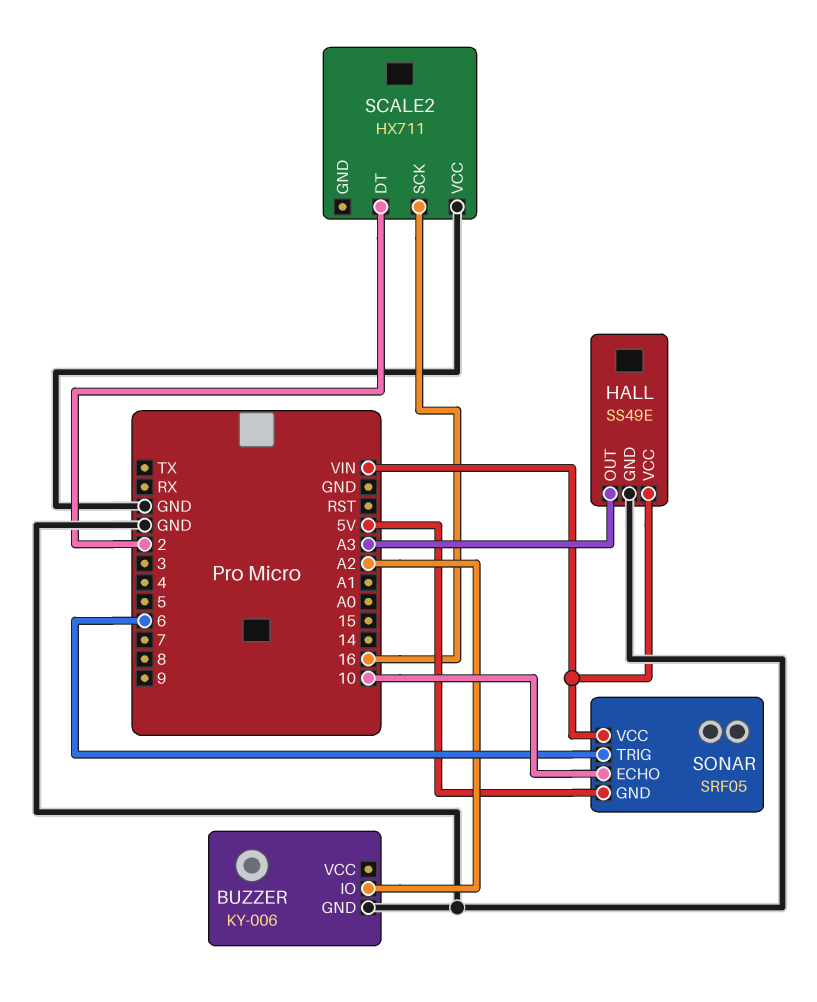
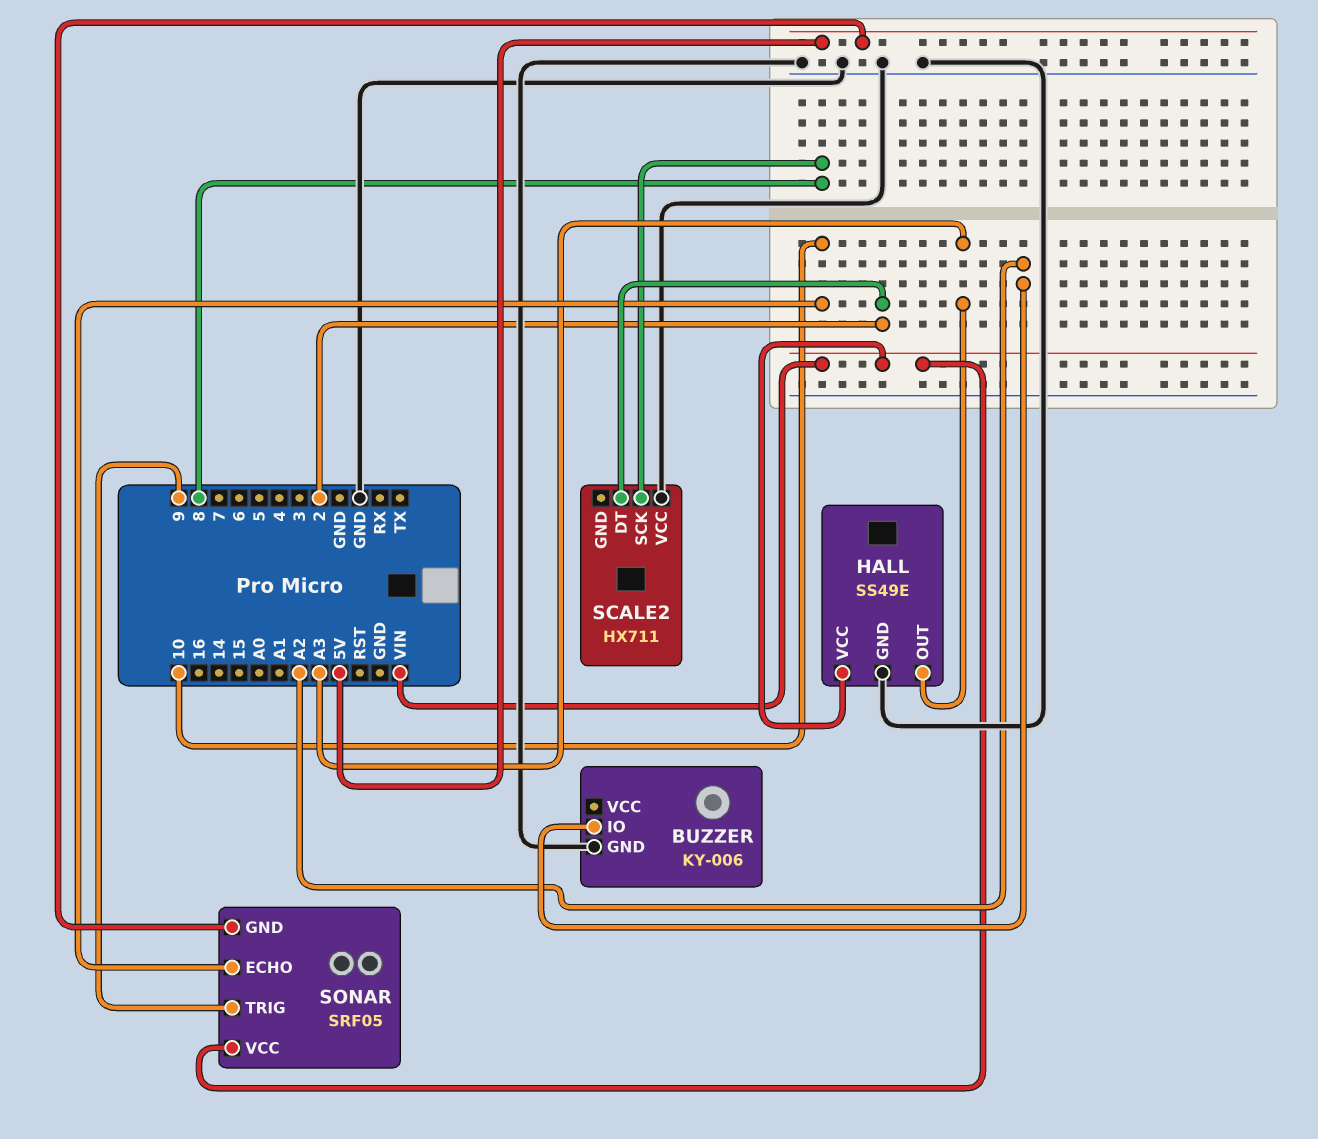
SCALE2 pin SCK: 16 -> 8
SONAR pin TRIG: 6 -> 9

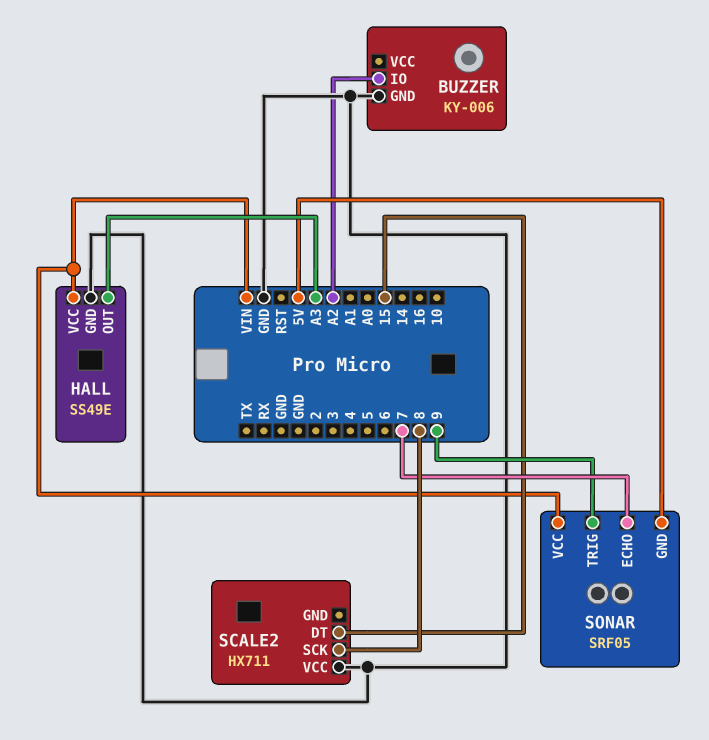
SCALE2 pin DT: 2 -> 15
SONAR pin ECHO: 10 -> 7

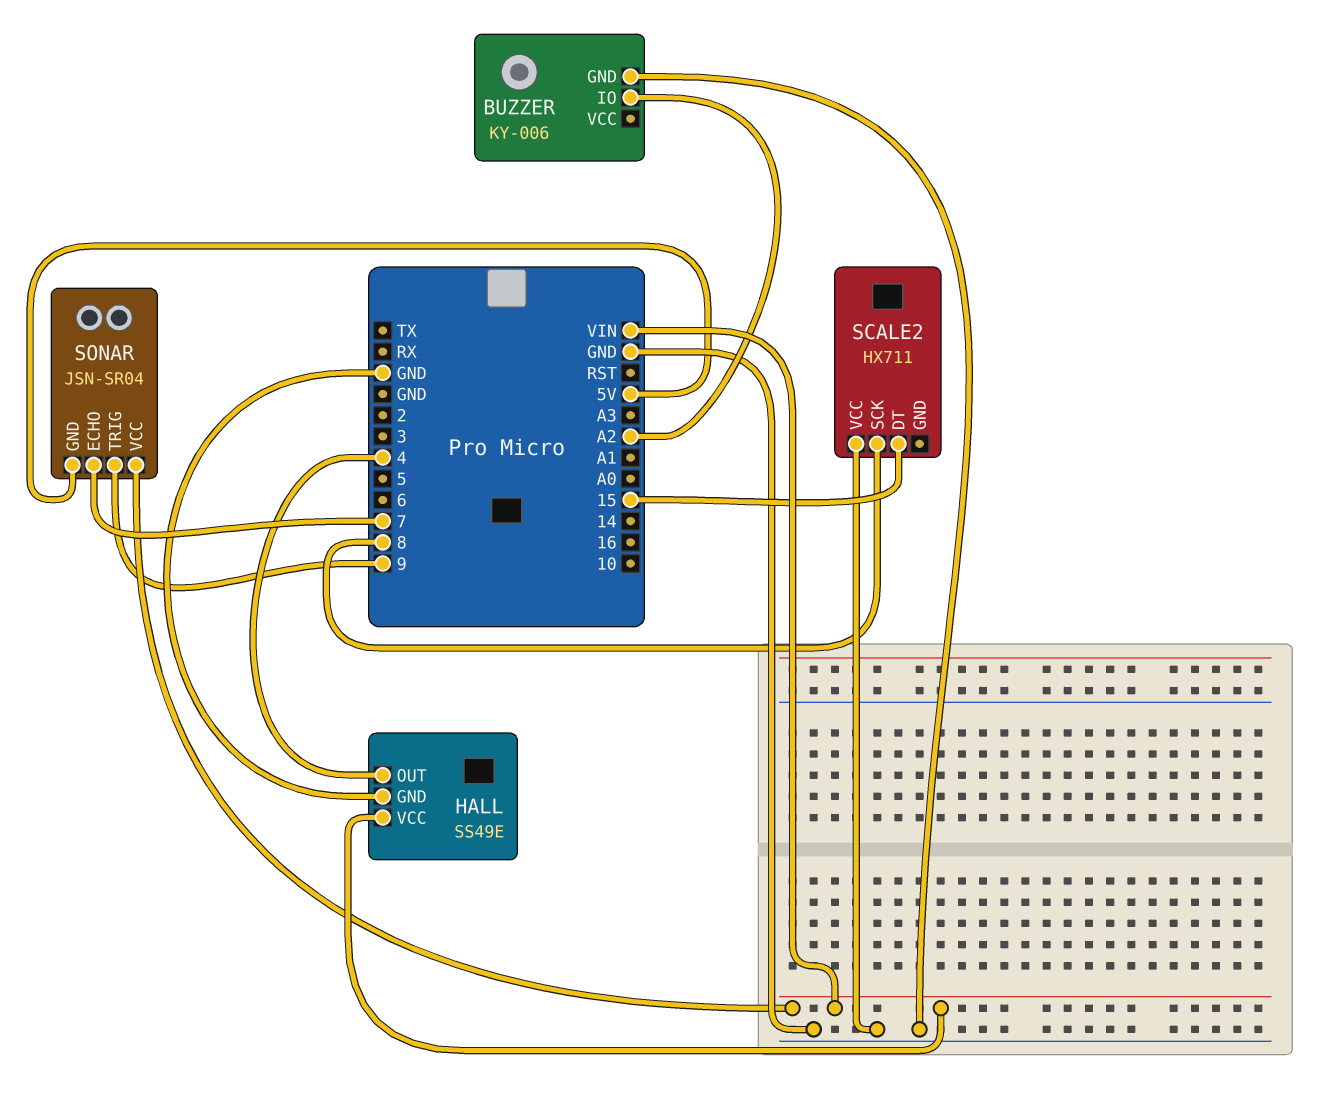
HALL pin OUT: A3 -> 4
SONAR: SRF05 -> JSN-SR04

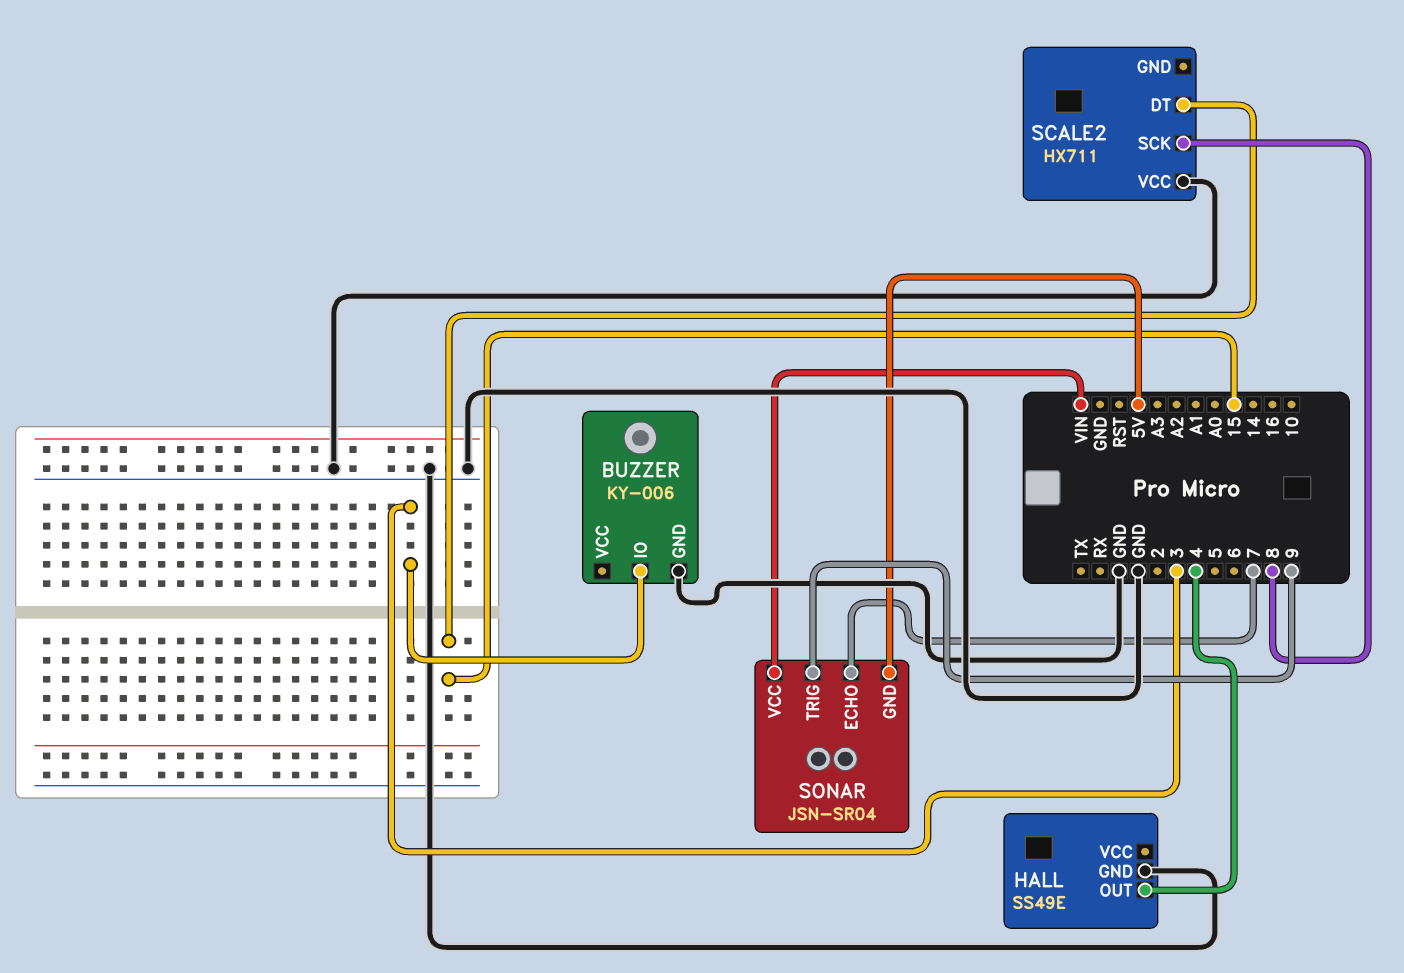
BUZZER pin IO: A2 -> 3
HALL pin VCC: VIN -> none

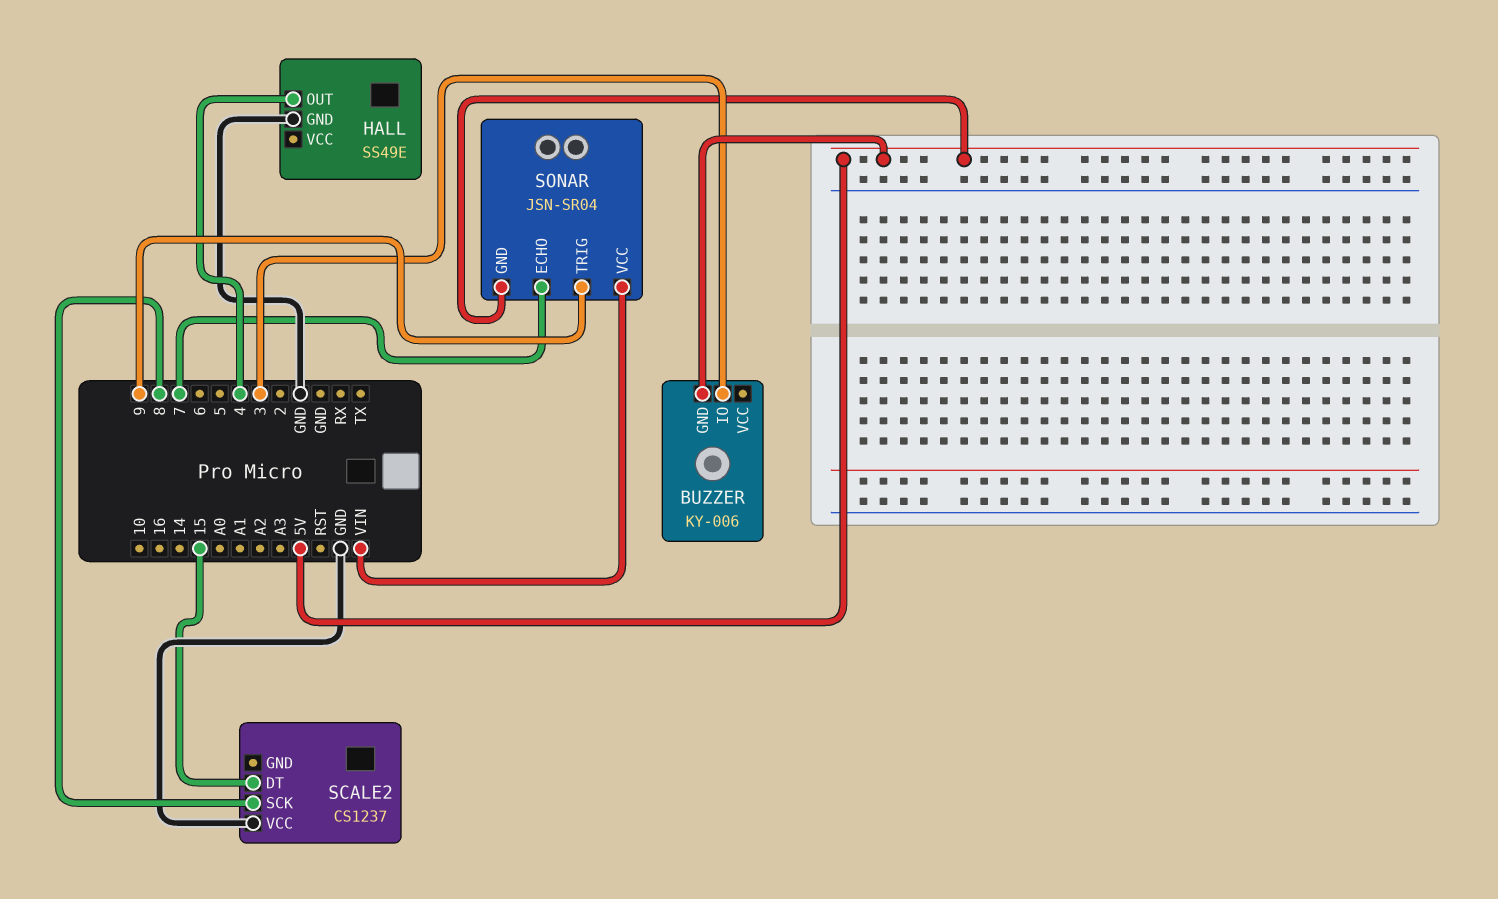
BUZZER pin GND: GND -> 5V
SCALE2: HX711 -> CS1237

